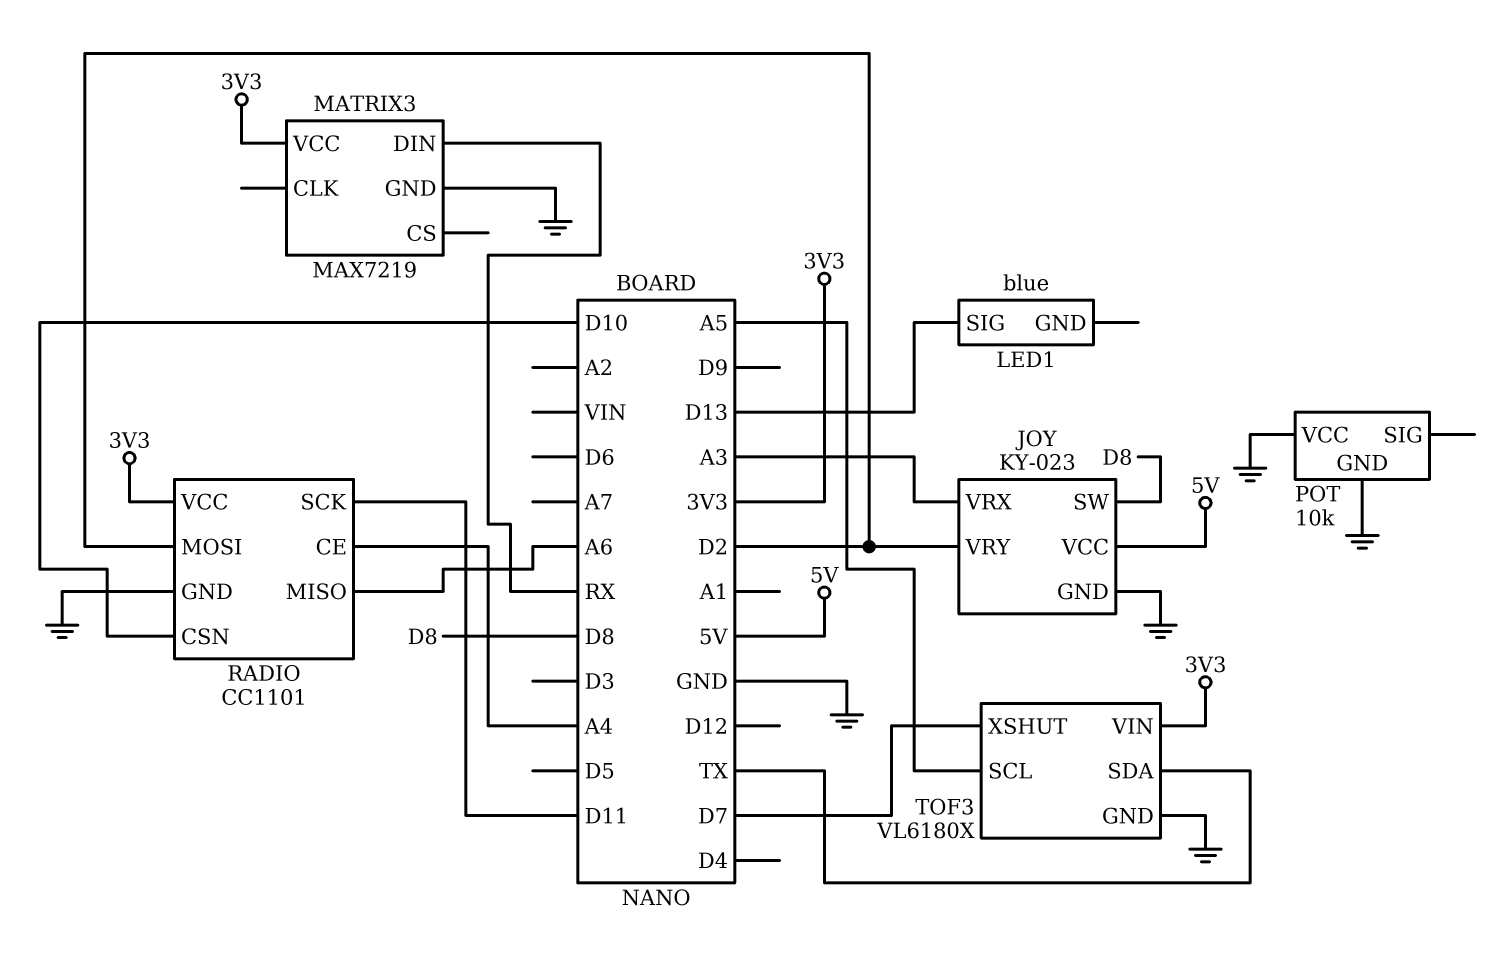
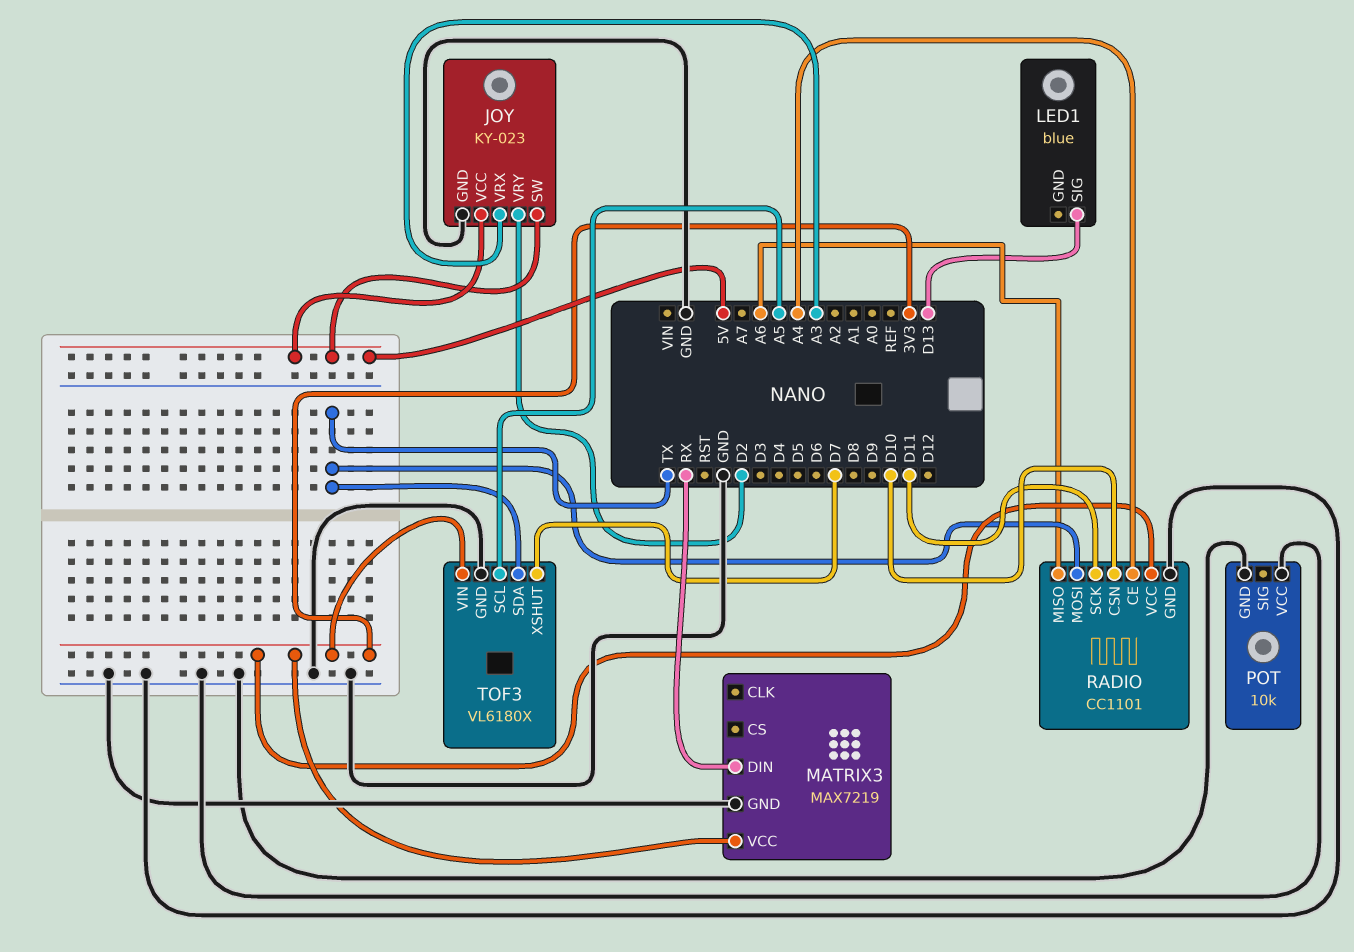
JOY pin SW: D8 -> 5V
RADIO pin MOSI: D2 -> TX

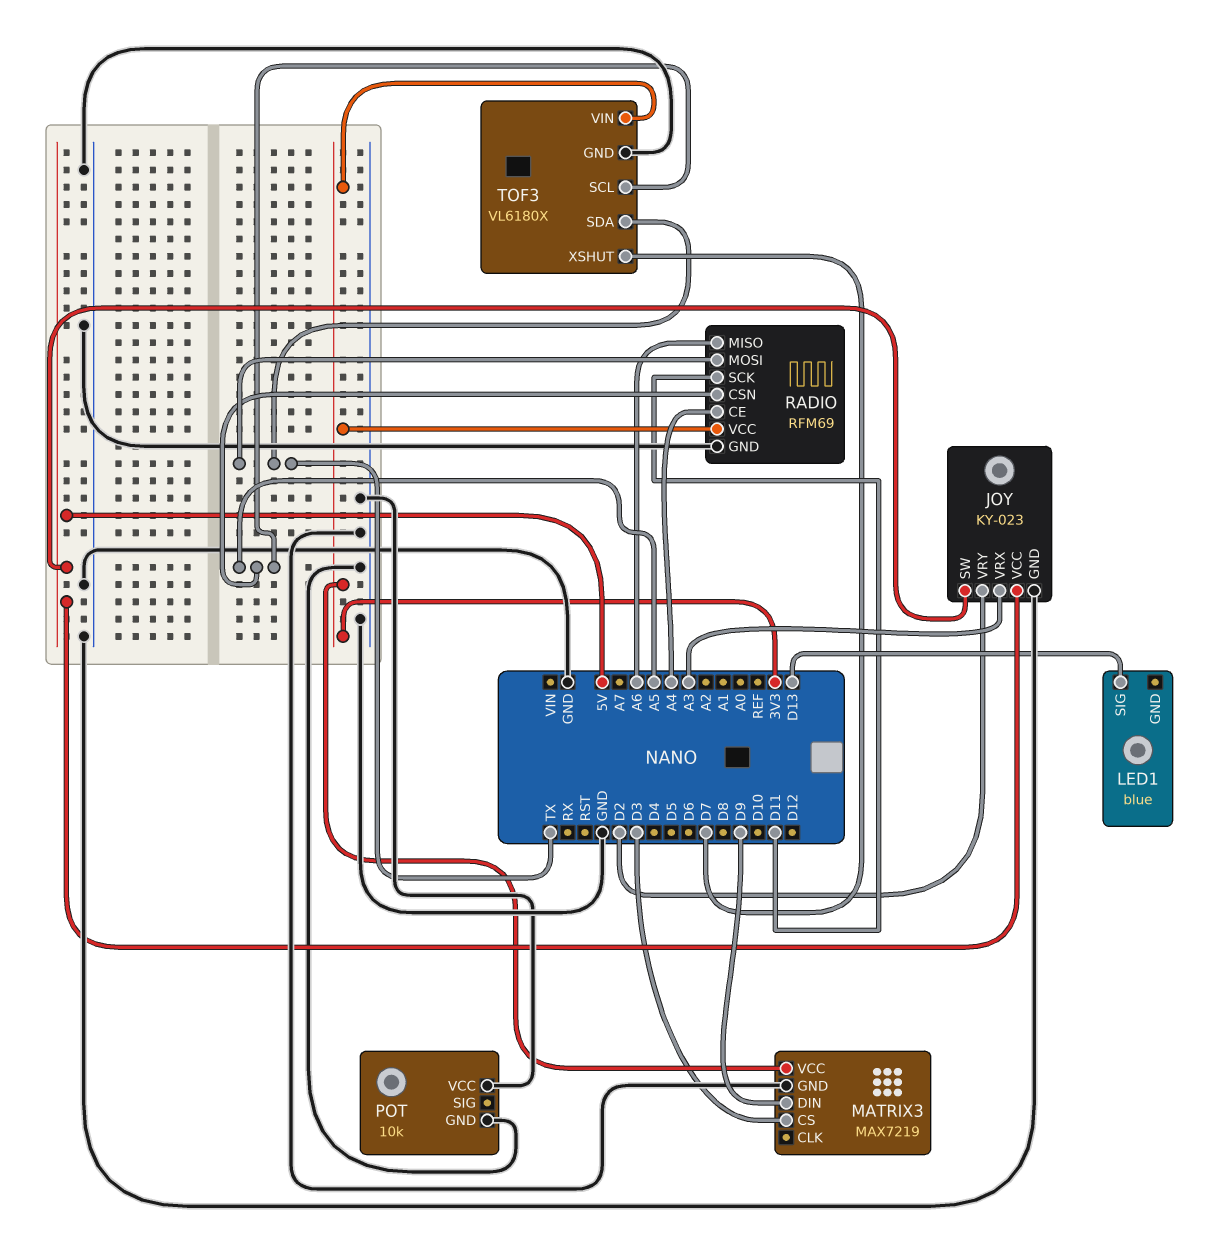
MATRIX3 pin CS: none -> D3
MATRIX3 pin DIN: RX -> D9
RADIO: CC1101 -> RFM69
RADIO pin CSN: D10 -> A5

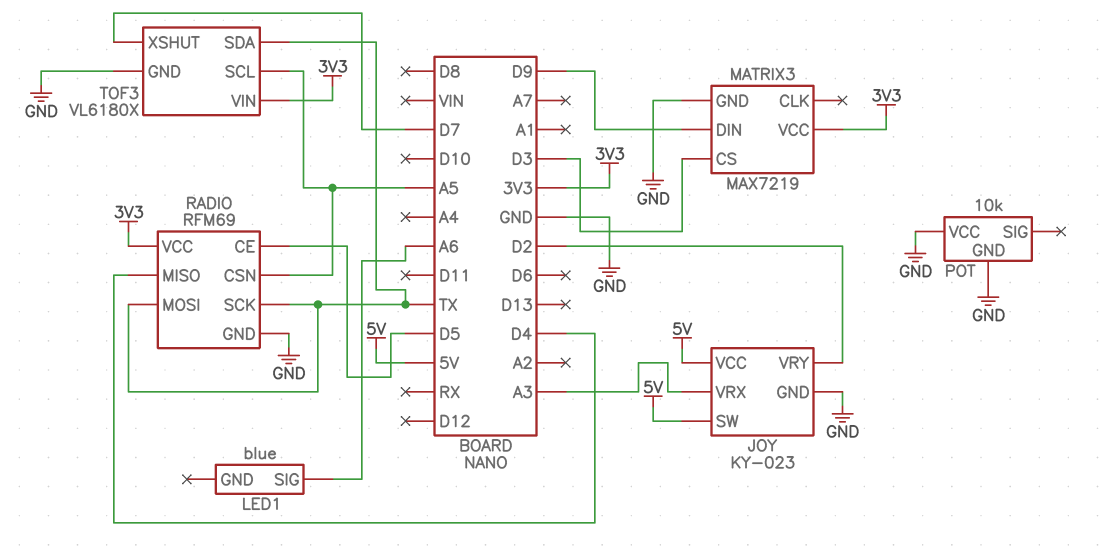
LED1 pin SIG: D13 -> A6
RADIO pin CE: A4 -> D5
RADIO pin MISO: A6 -> D4
RADIO pin SCK: D11 -> TX

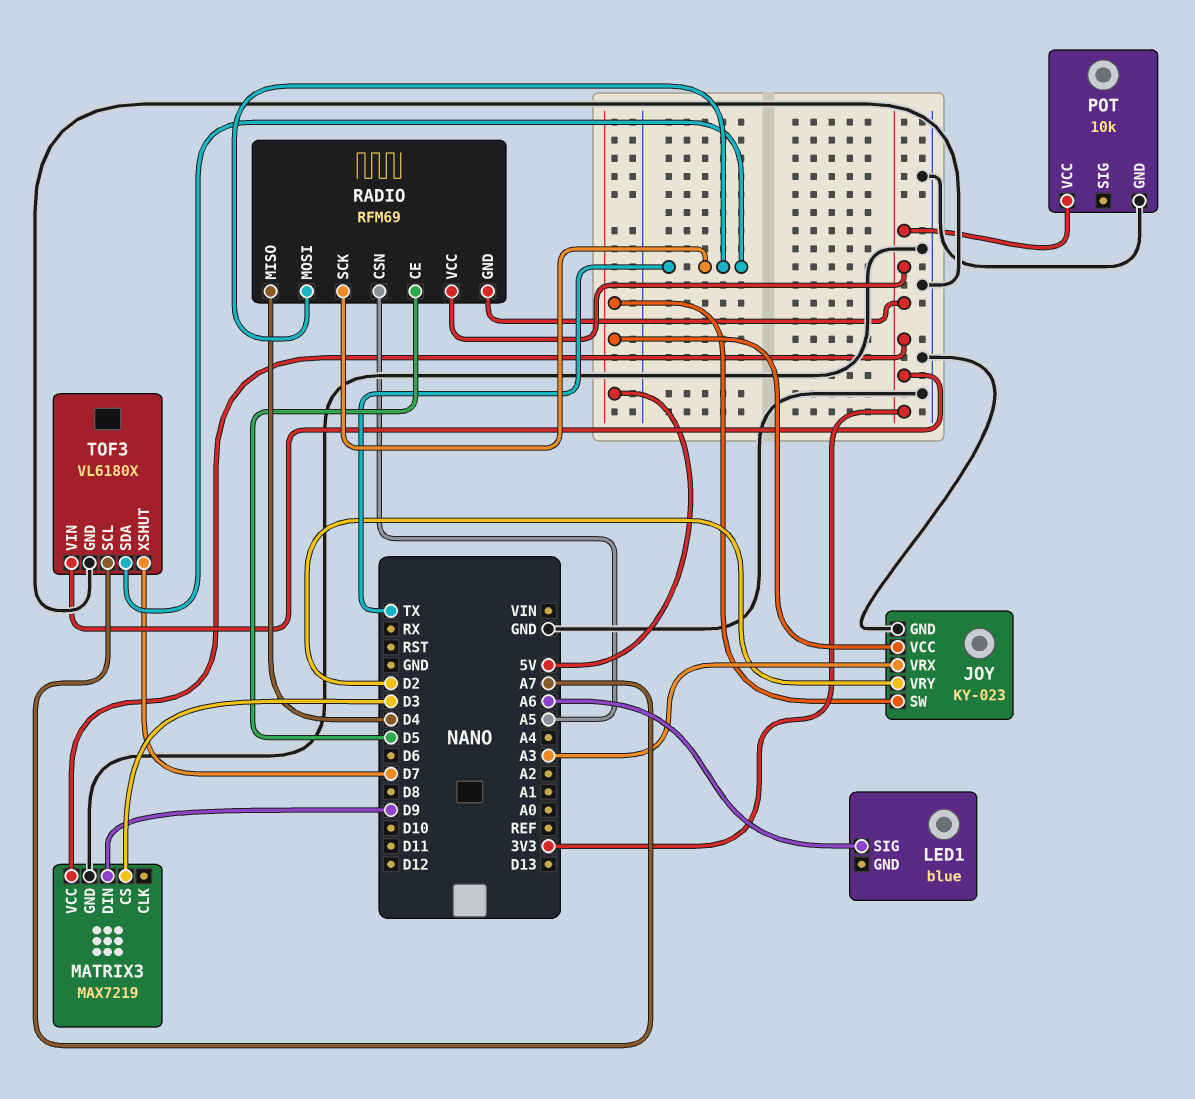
POT pin VCC: GND -> 3V3
RADIO pin GND: GND -> 3V3
TOF3 pin SCL: A5 -> A7

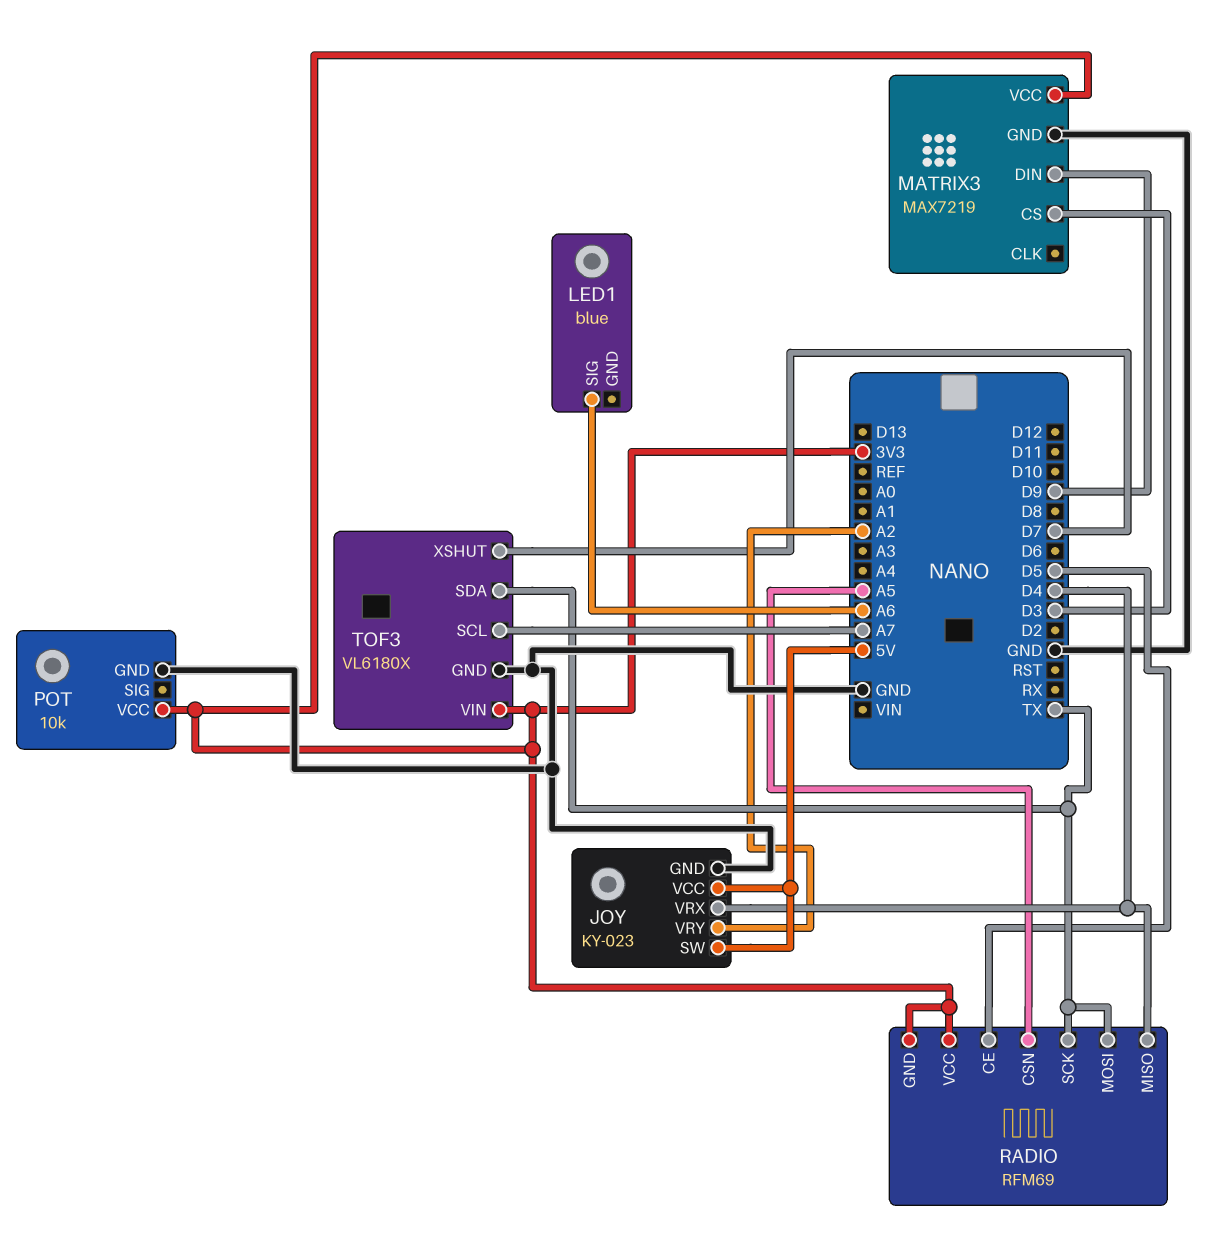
JOY pin VRX: A3 -> D4
JOY pin VRY: D2 -> A2

